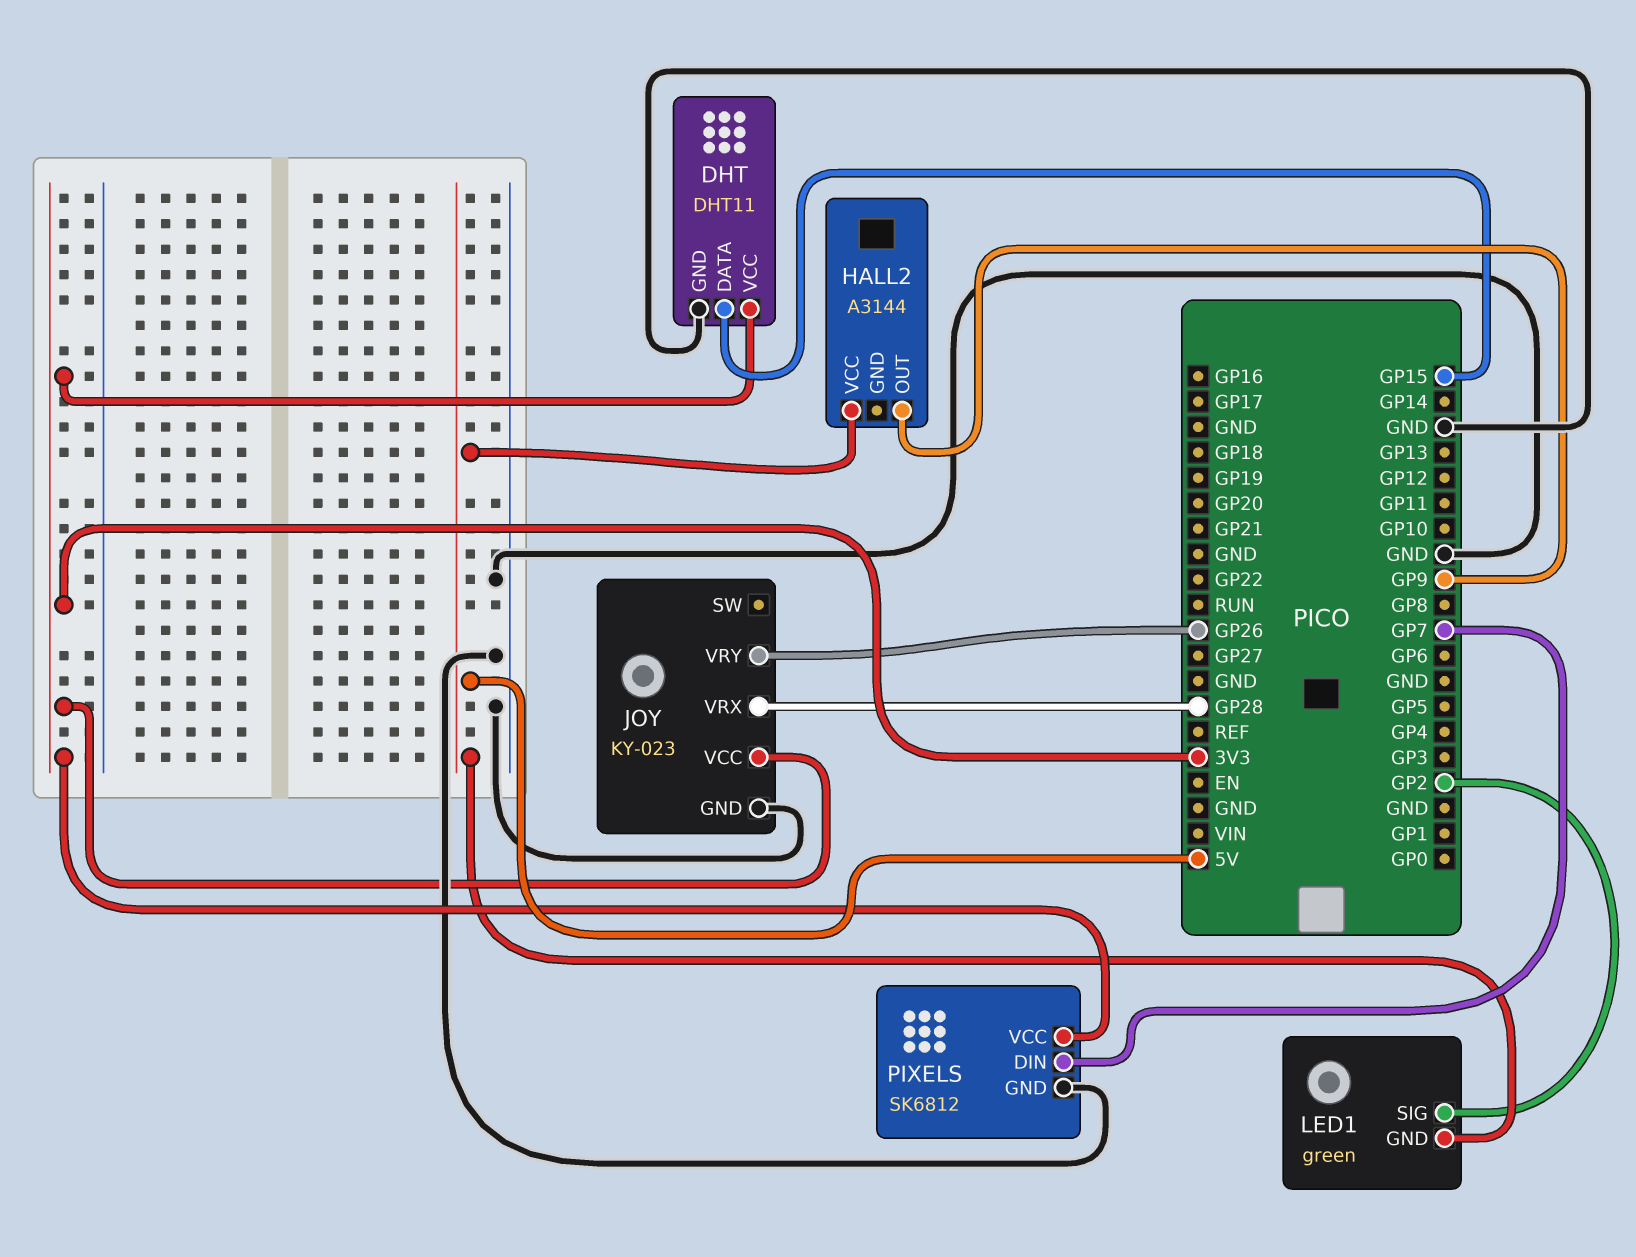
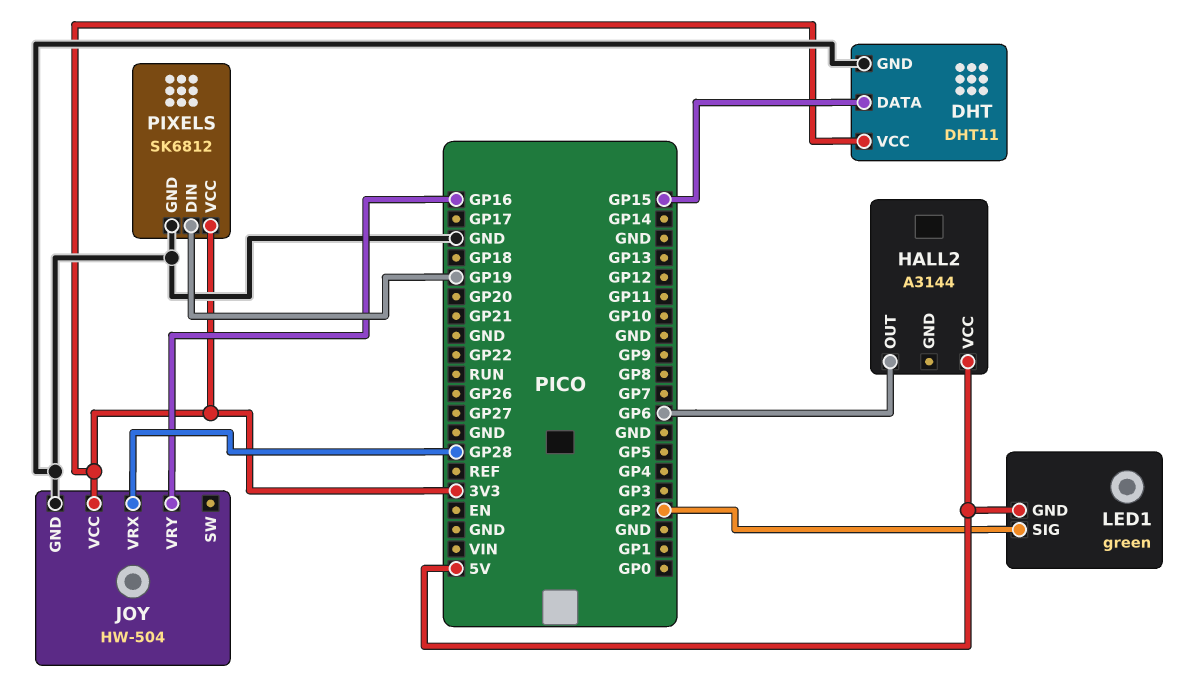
HALL2 pin OUT: GP9 -> GP6
JOY: KY-023 -> HW-504
JOY pin VRY: GP26 -> GP16
PIXELS pin DIN: GP7 -> GP19

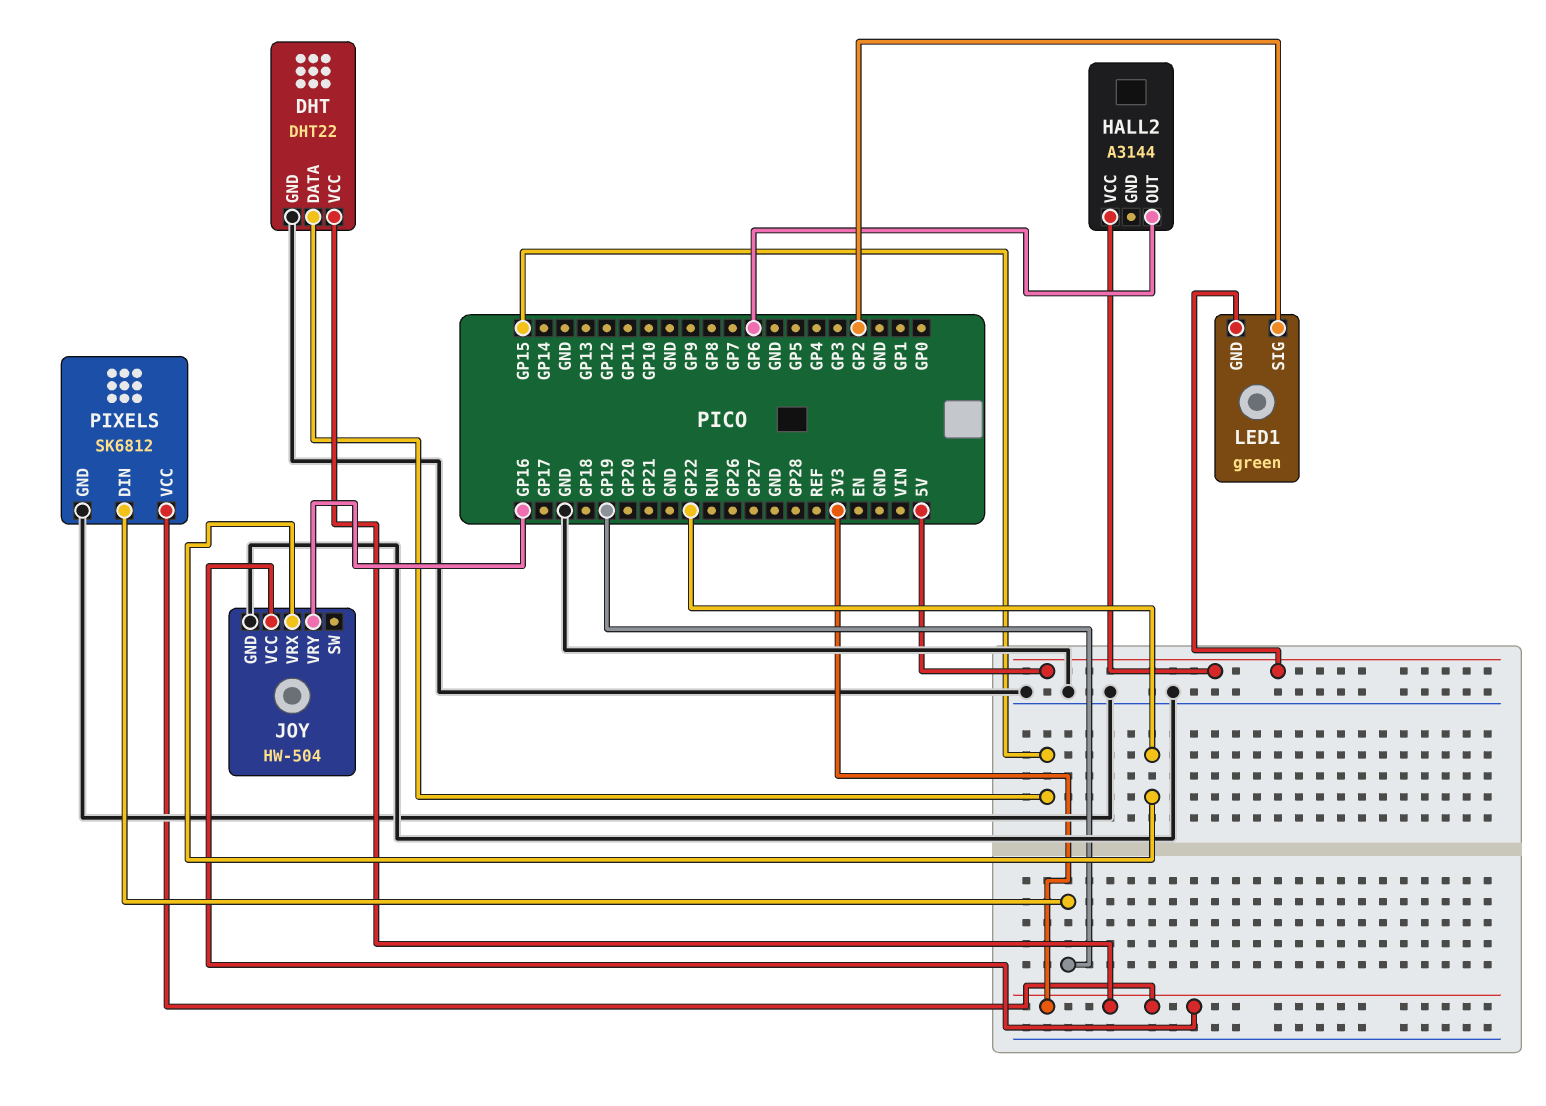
DHT: DHT11 -> DHT22
JOY pin VRX: GP28 -> GP22

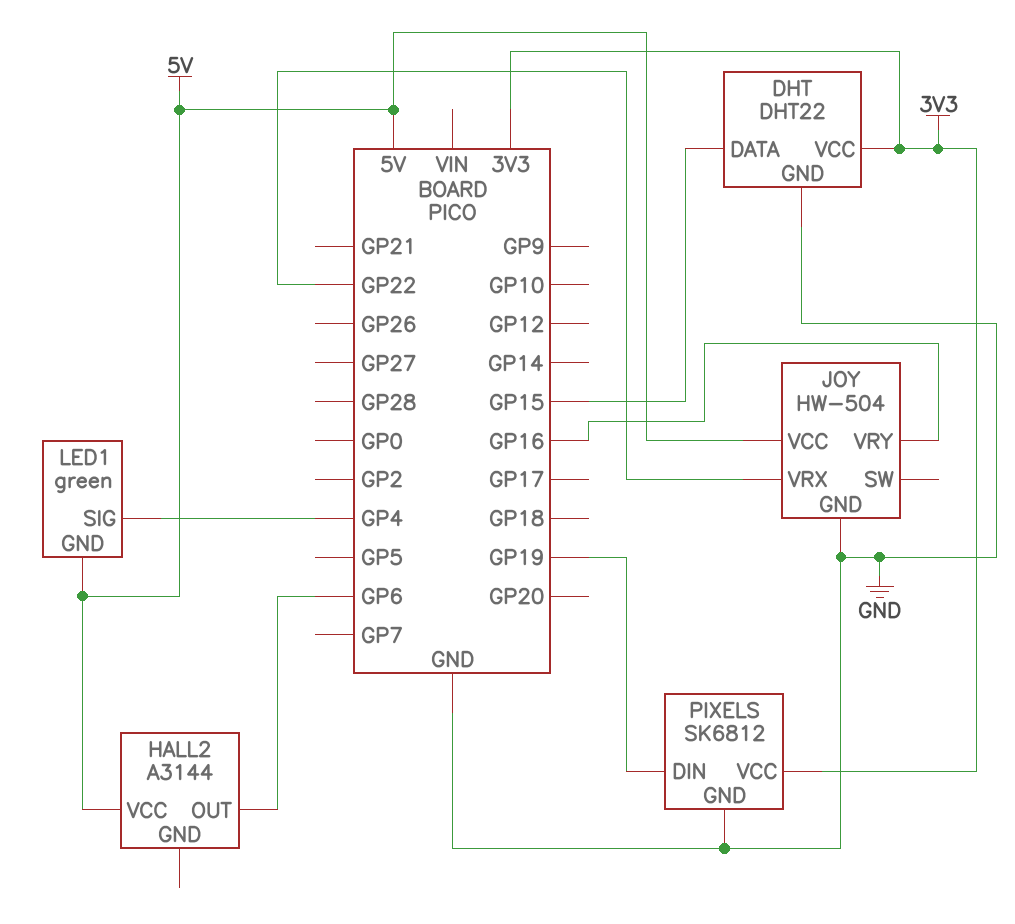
JOY pin VCC: 3V3 -> 5V
LED1 pin SIG: GP2 -> GP4

